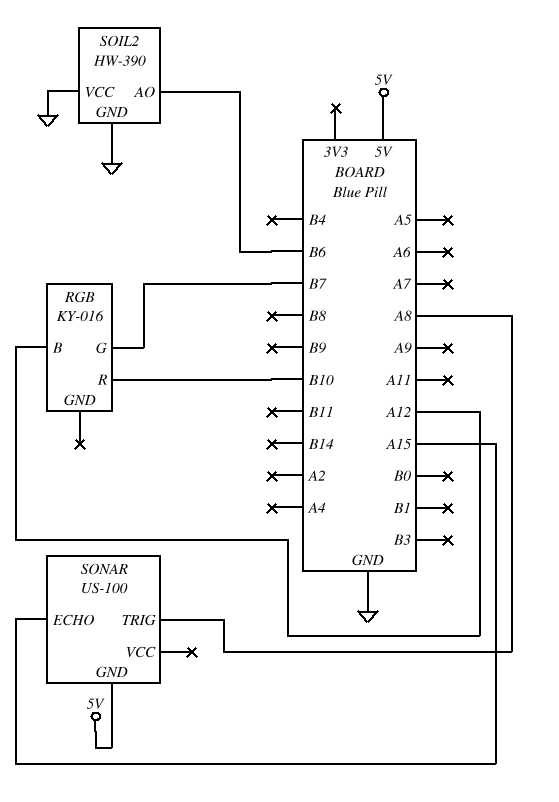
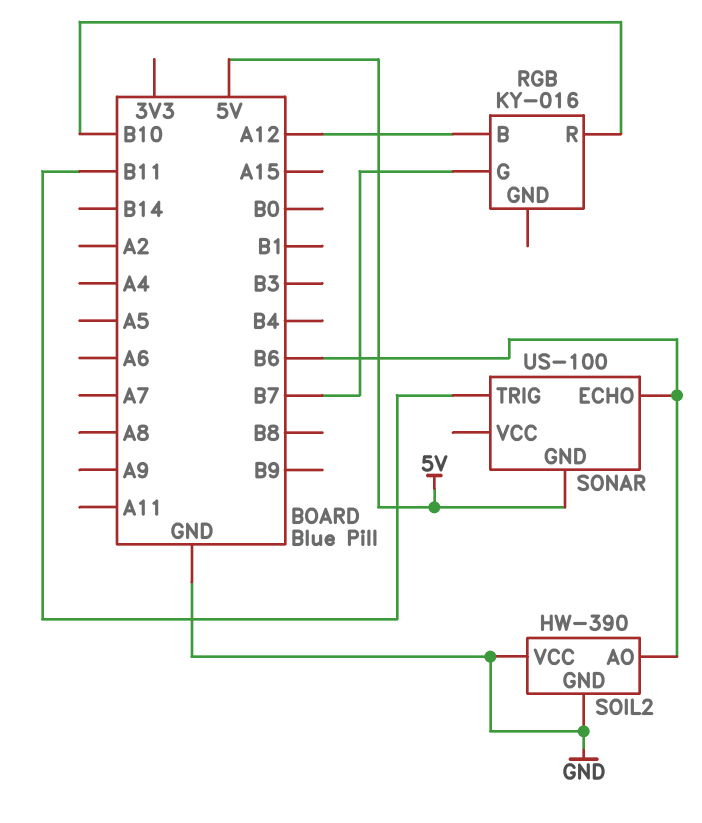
SONAR pin ECHO: A15 -> B6
SONAR pin TRIG: A8 -> B11

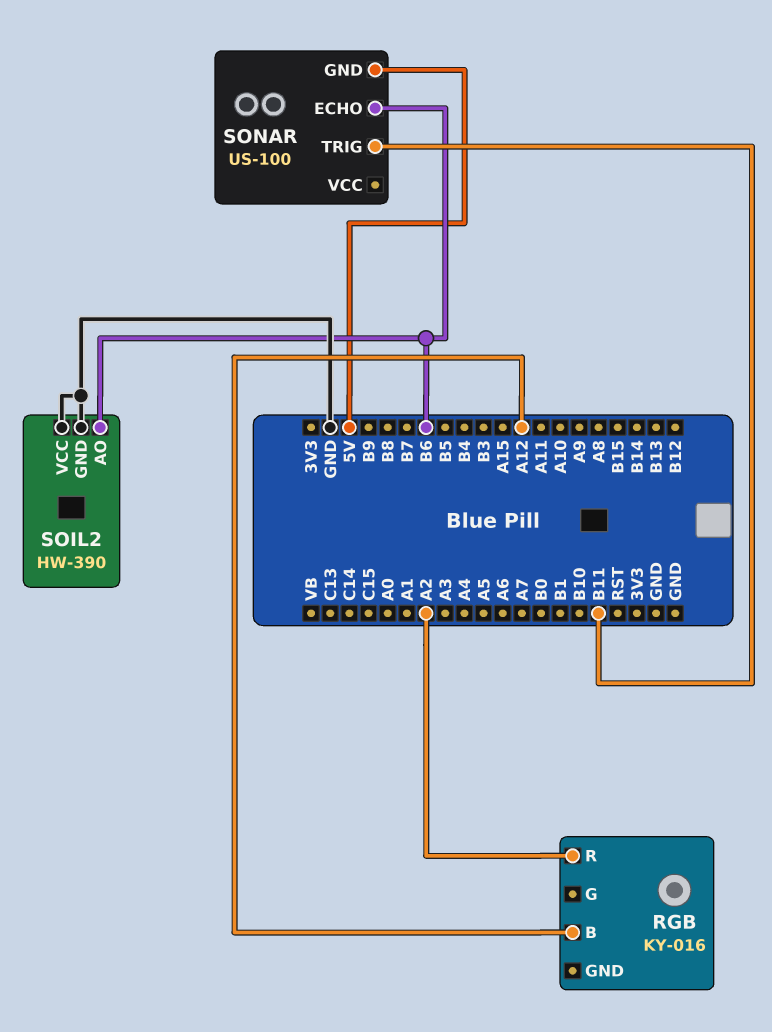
RGB pin G: B7 -> none
RGB pin R: B10 -> A2

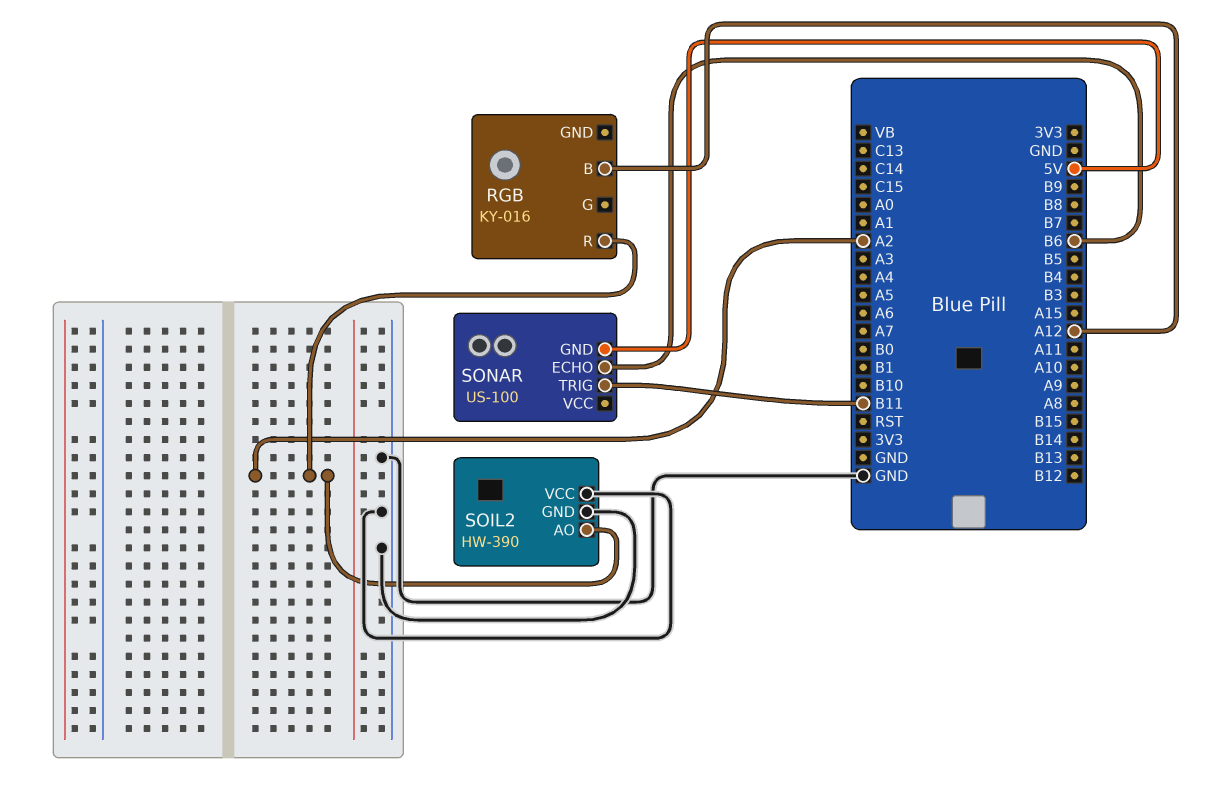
SOIL2 pin AO: B6 -> A2

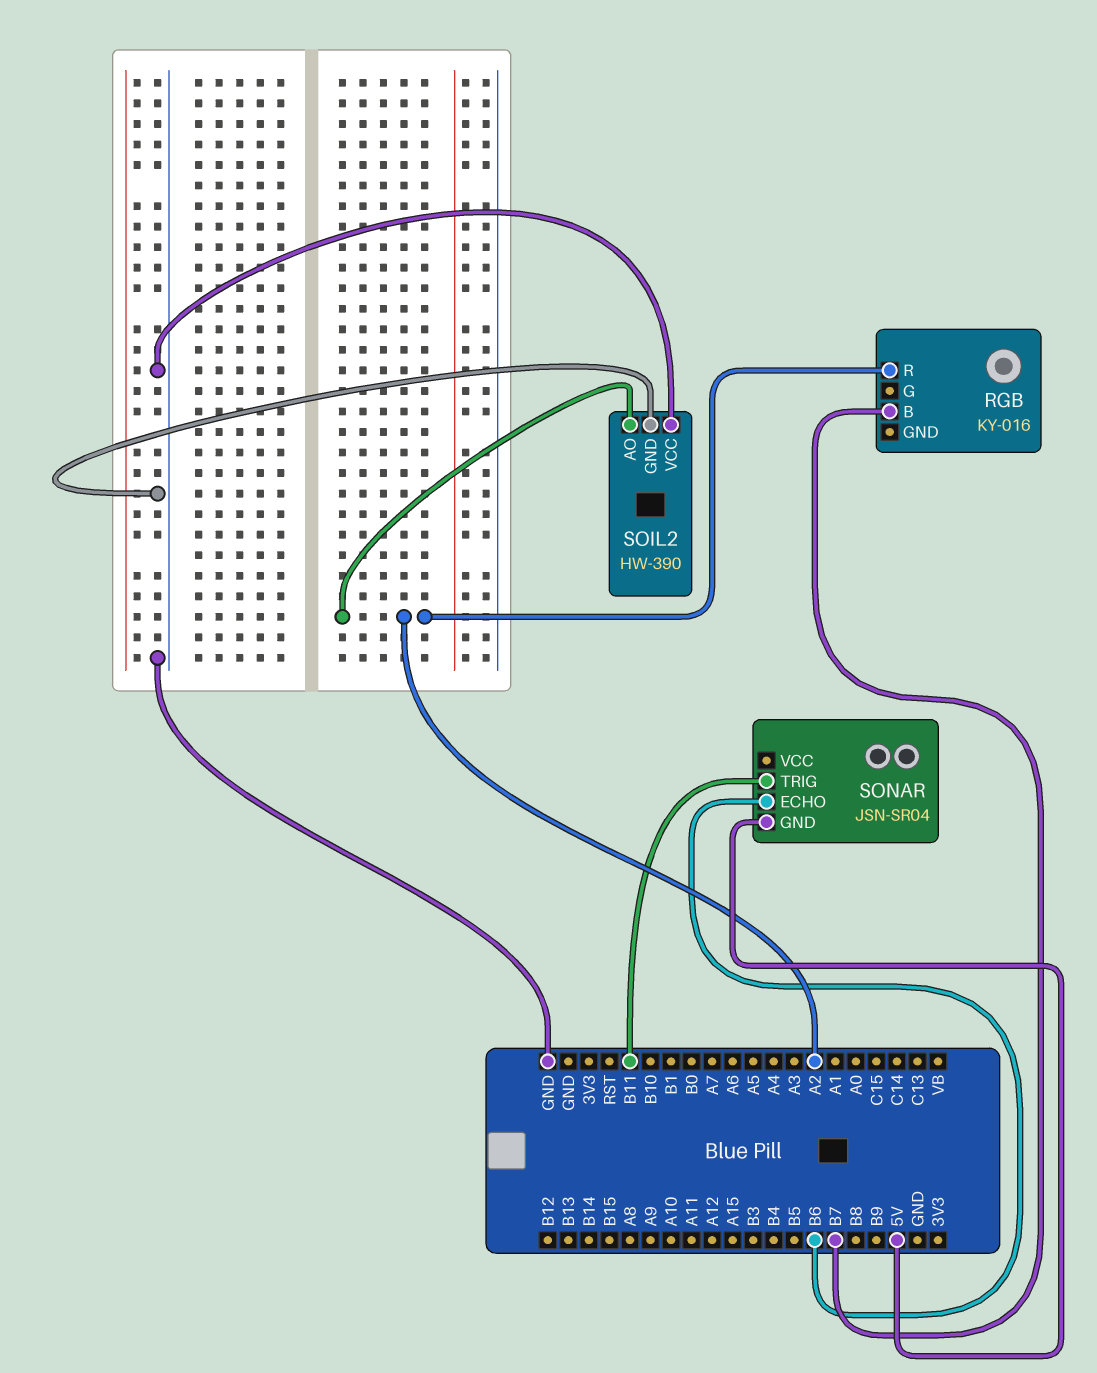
RGB pin B: A12 -> B7
SONAR: US-100 -> JSN-SR04

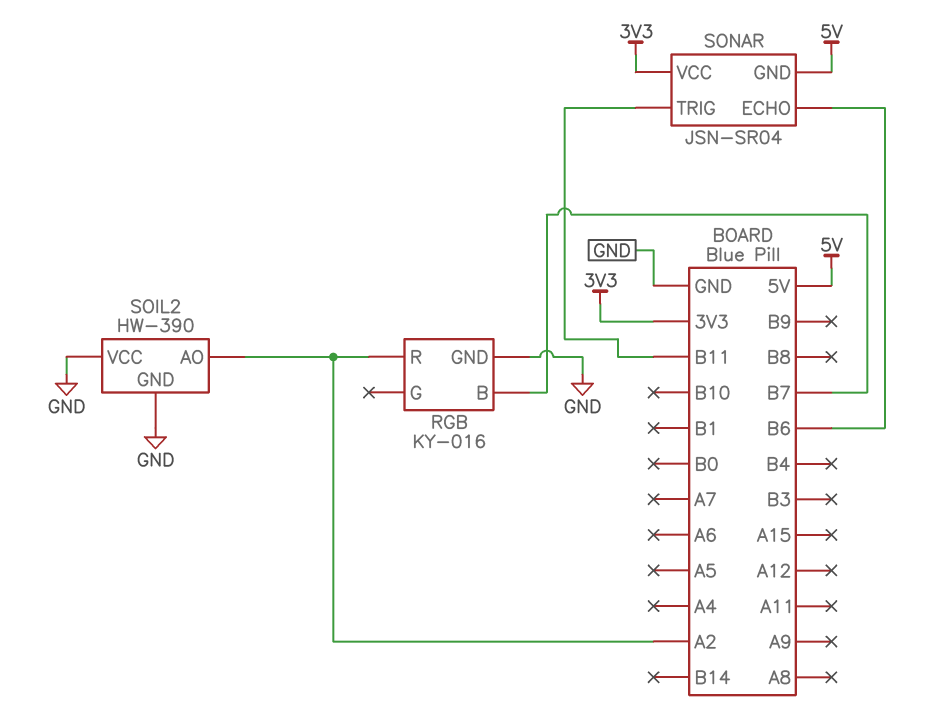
RGB pin GND: none -> GND
SONAR pin VCC: none -> 3V3

